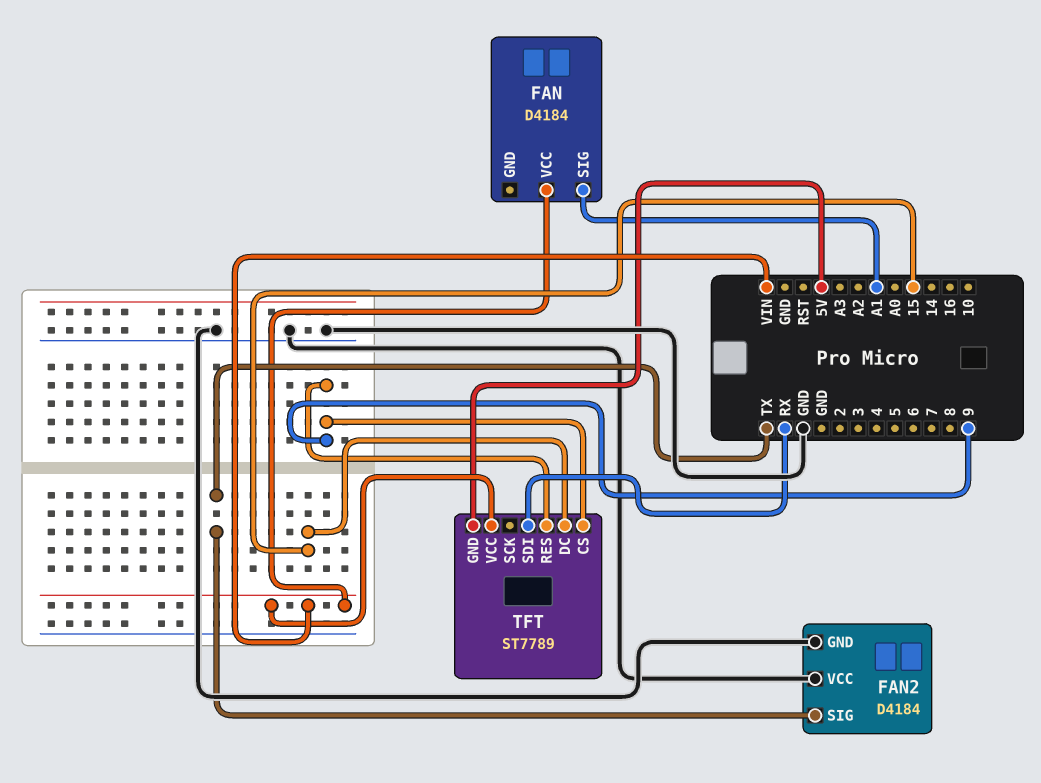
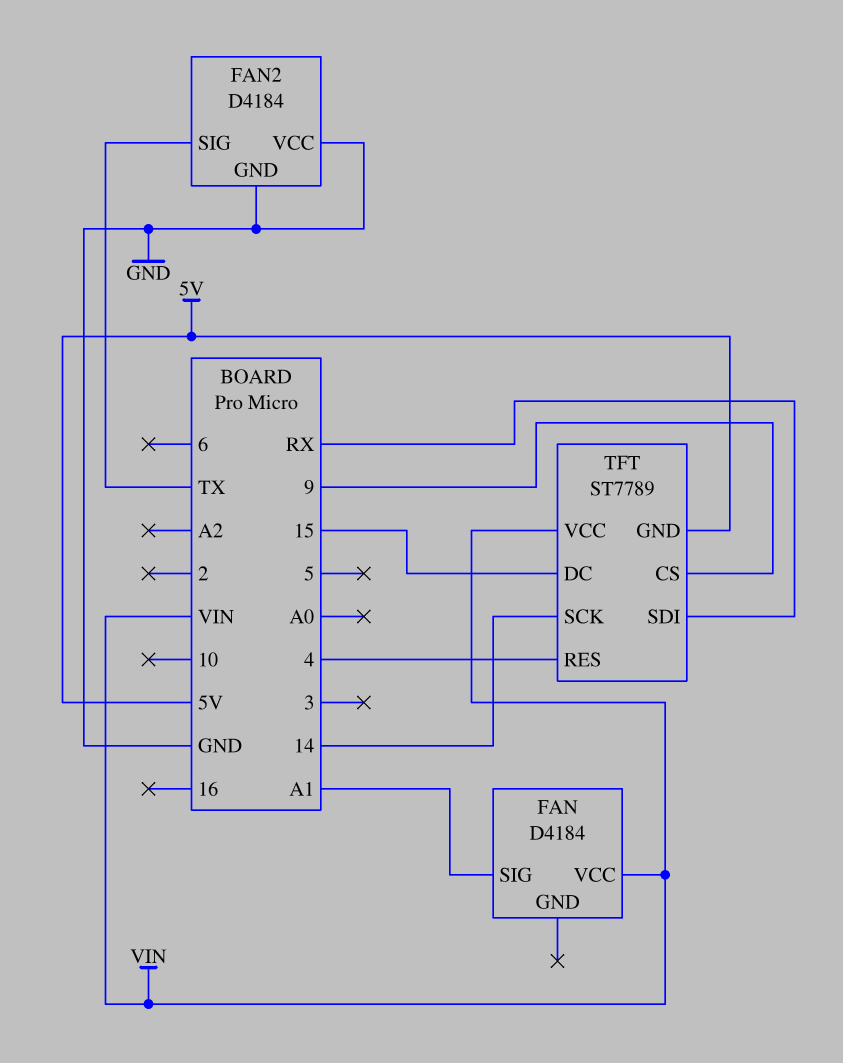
TFT pin RES: 9 -> 4
TFT pin SCK: none -> 14

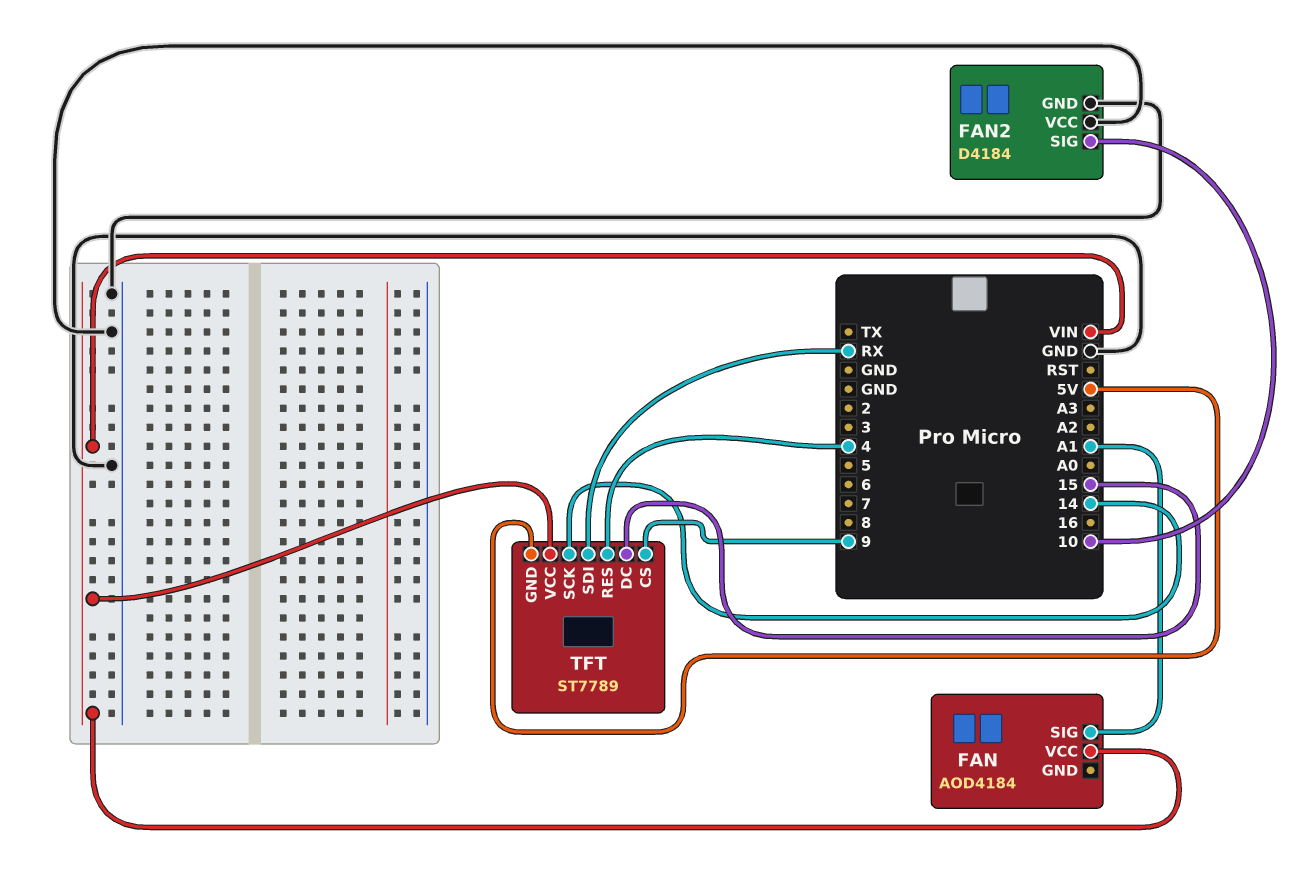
FAN: D4184 -> AOD4184
FAN2 pin SIG: TX -> 10

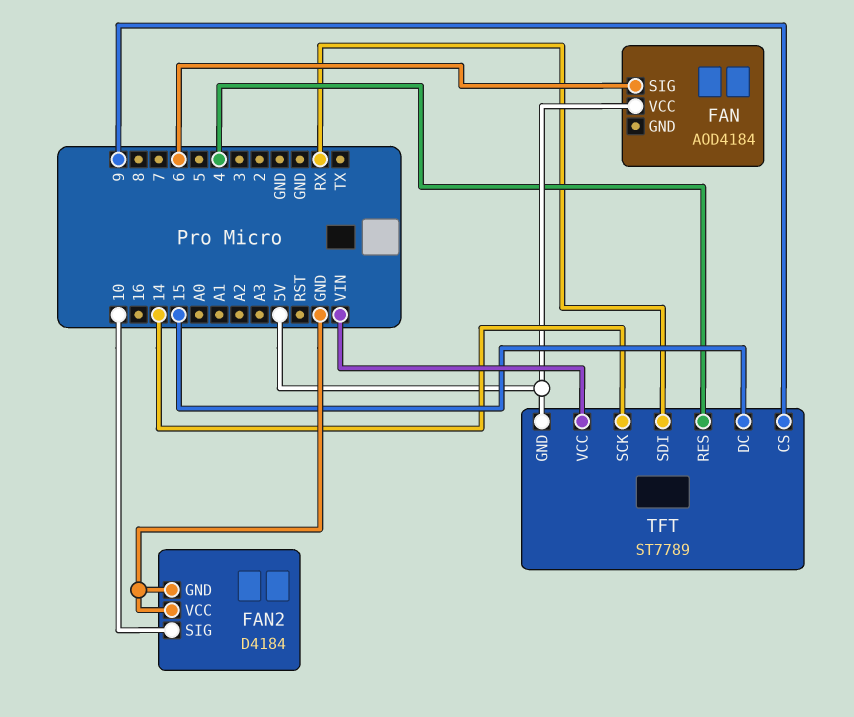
FAN pin SIG: A1 -> 6
FAN pin VCC: VIN -> 5V

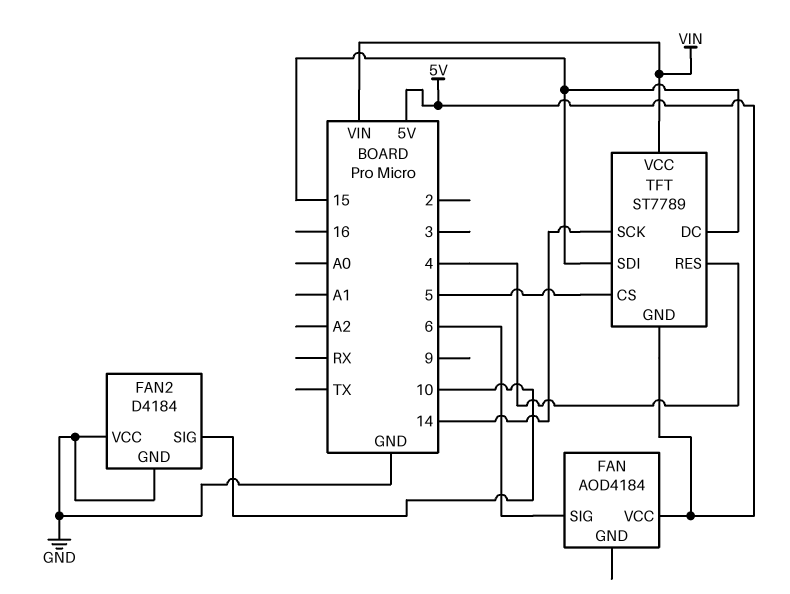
TFT pin CS: 9 -> 5
TFT pin SDI: RX -> 15

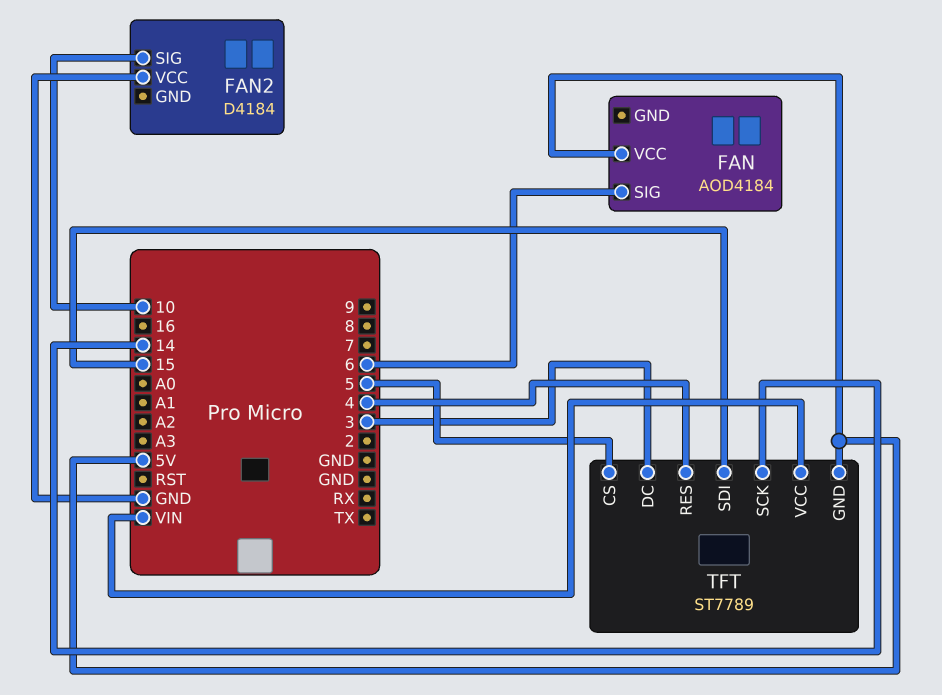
FAN2 pin GND: GND -> none
TFT pin DC: 15 -> 3

